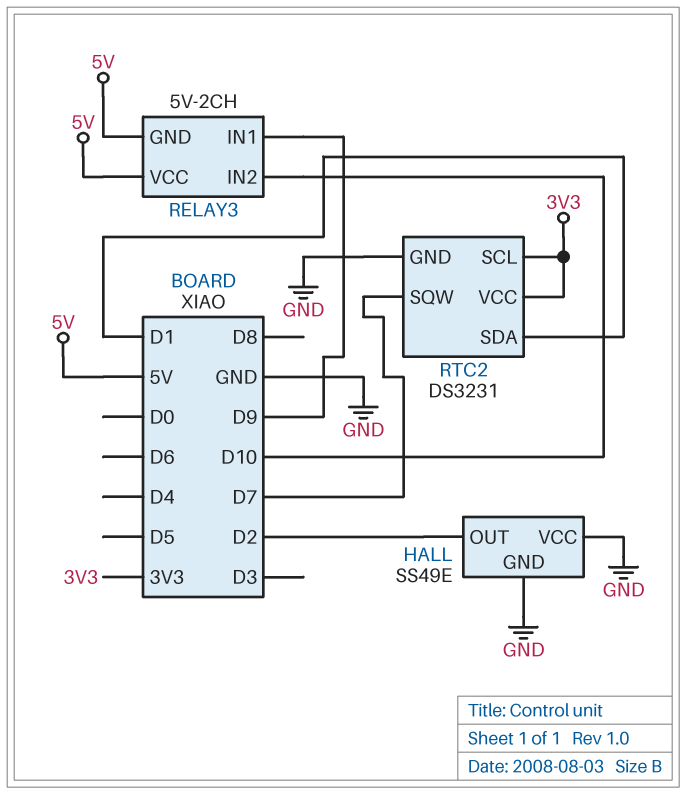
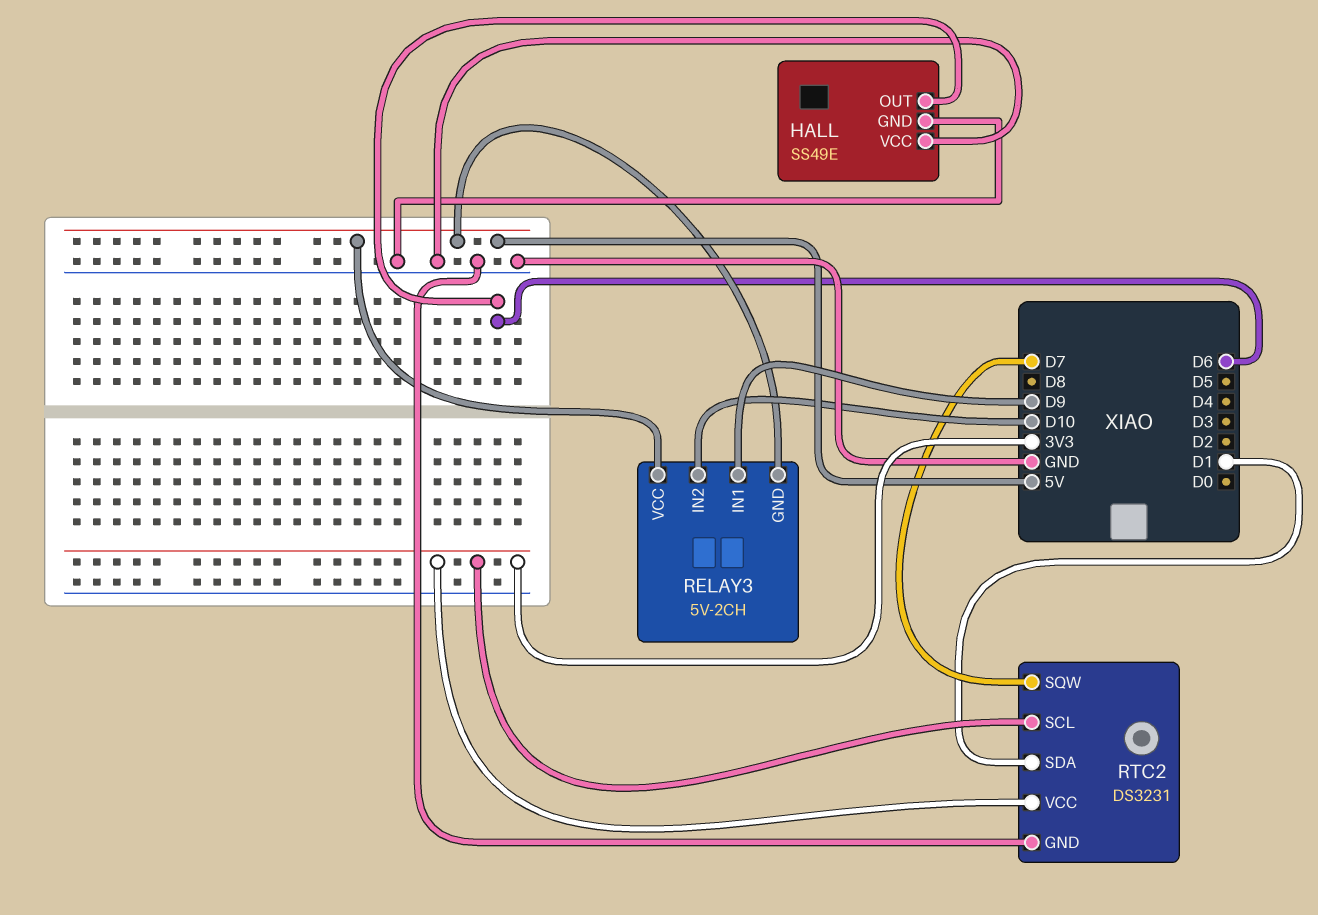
HALL pin OUT: D2 -> D6

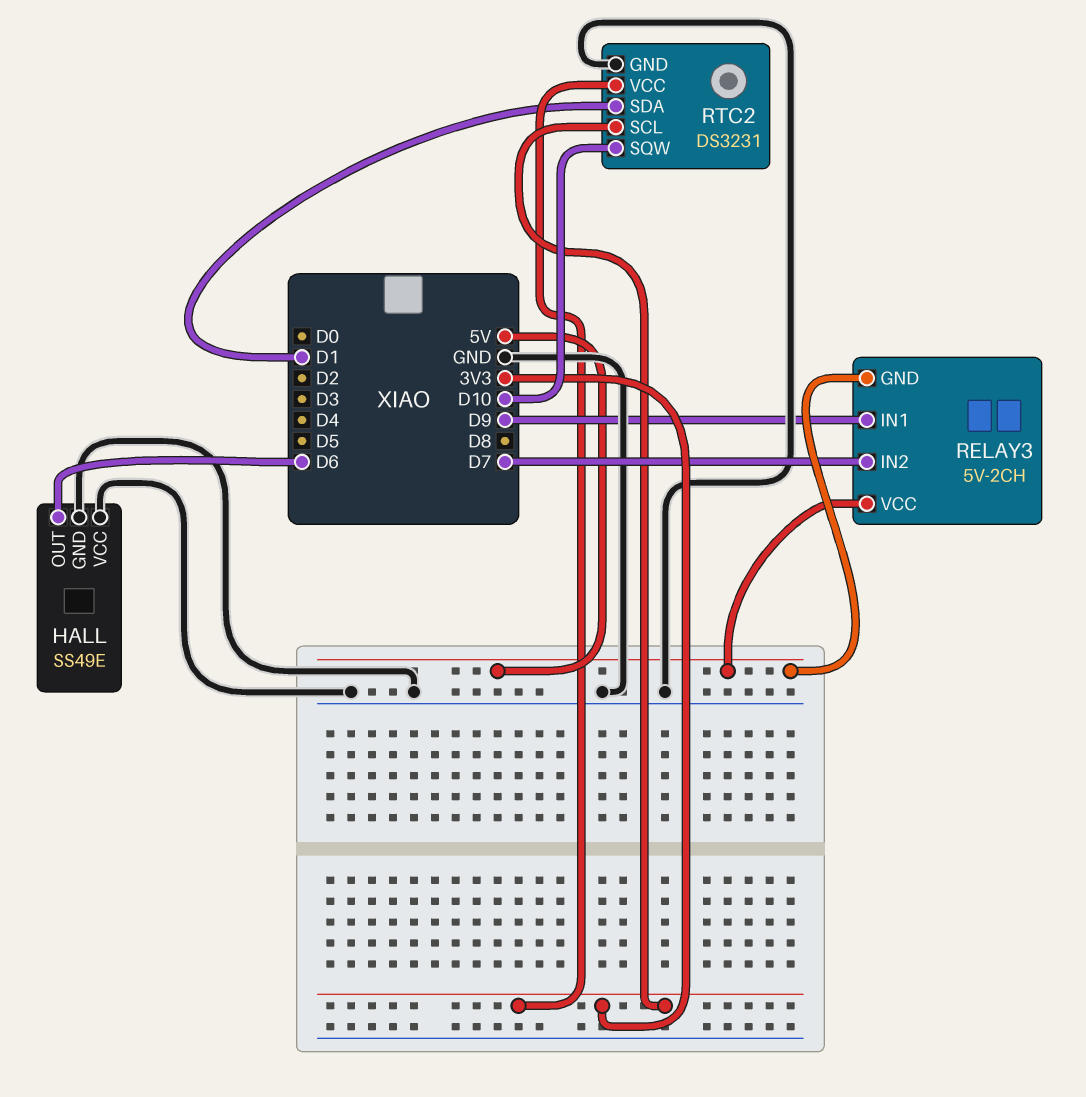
RELAY3 pin IN2: D10 -> D7
RTC2 pin SQW: D7 -> D10

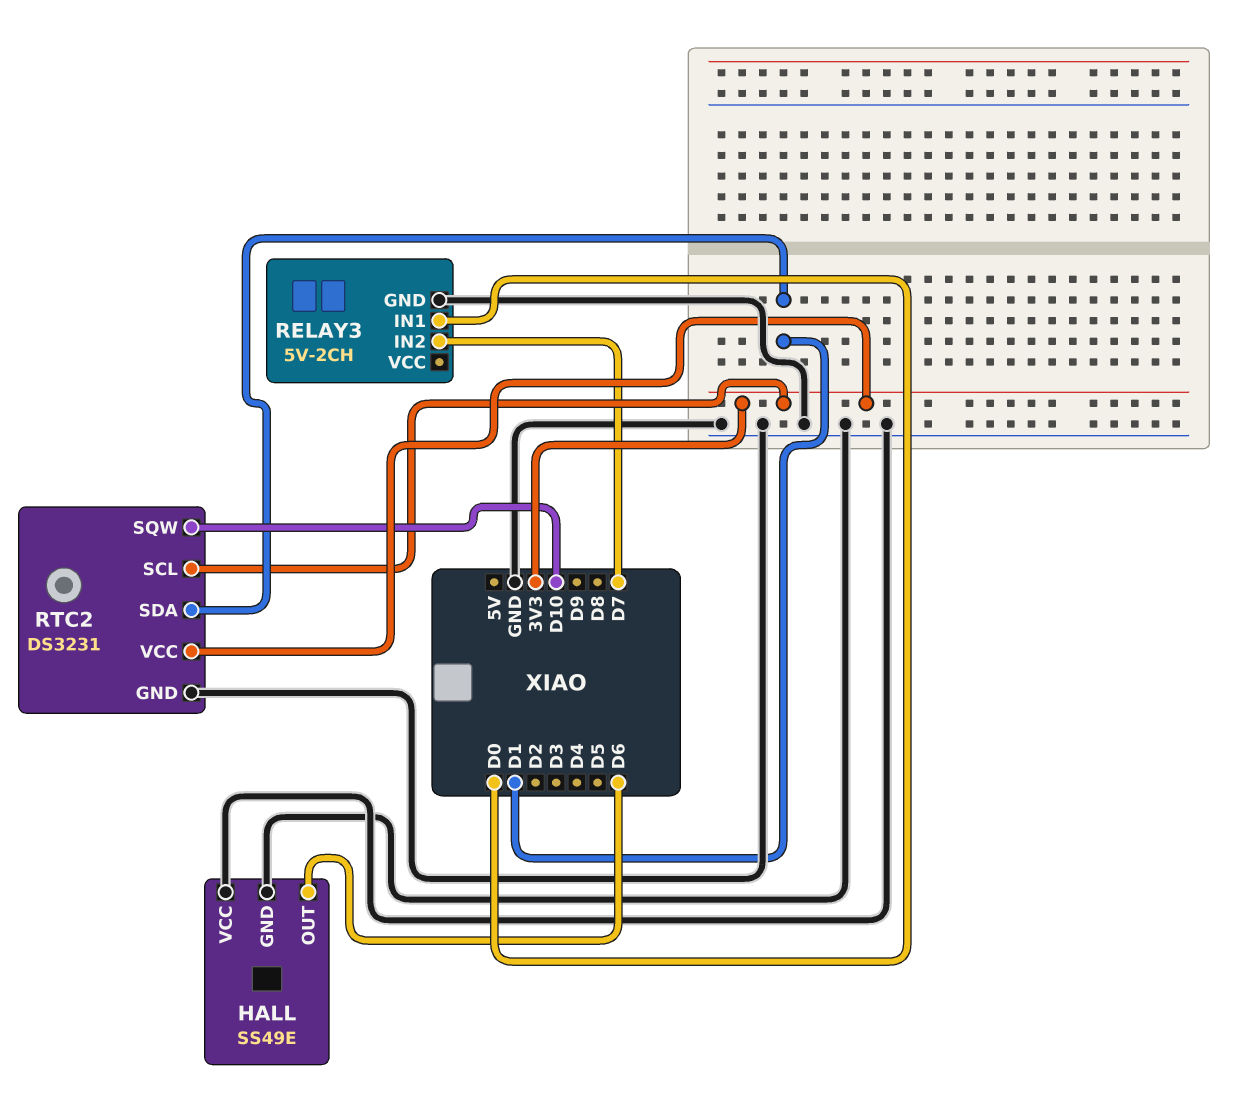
RELAY3 pin GND: 5V -> GND
RELAY3 pin IN1: D9 -> D0
RELAY3 pin VCC: 5V -> none

